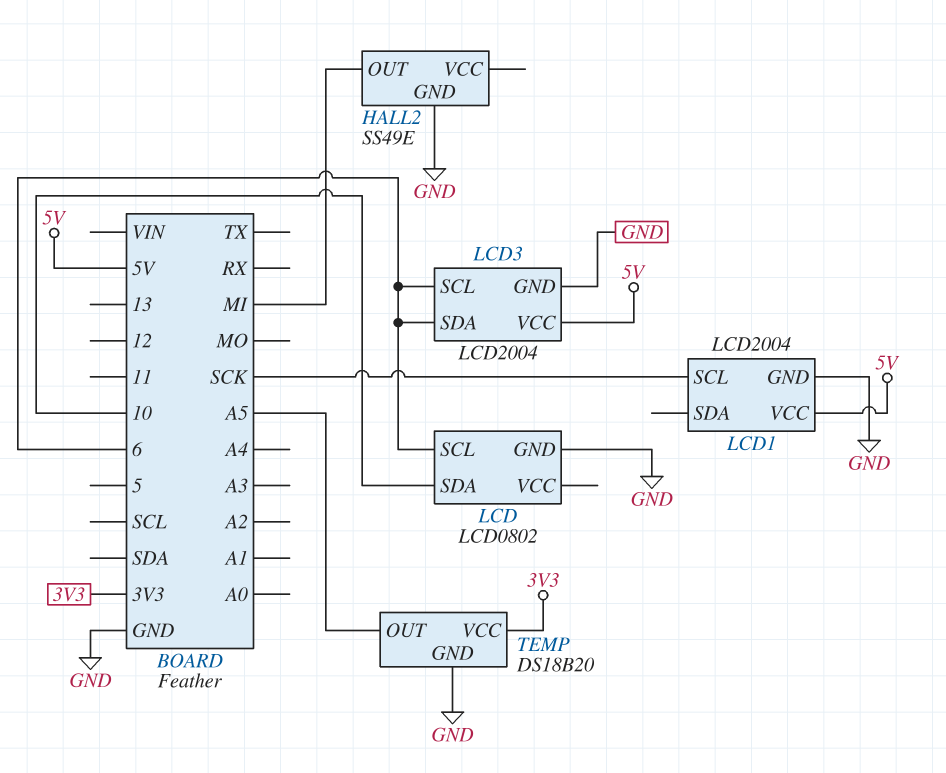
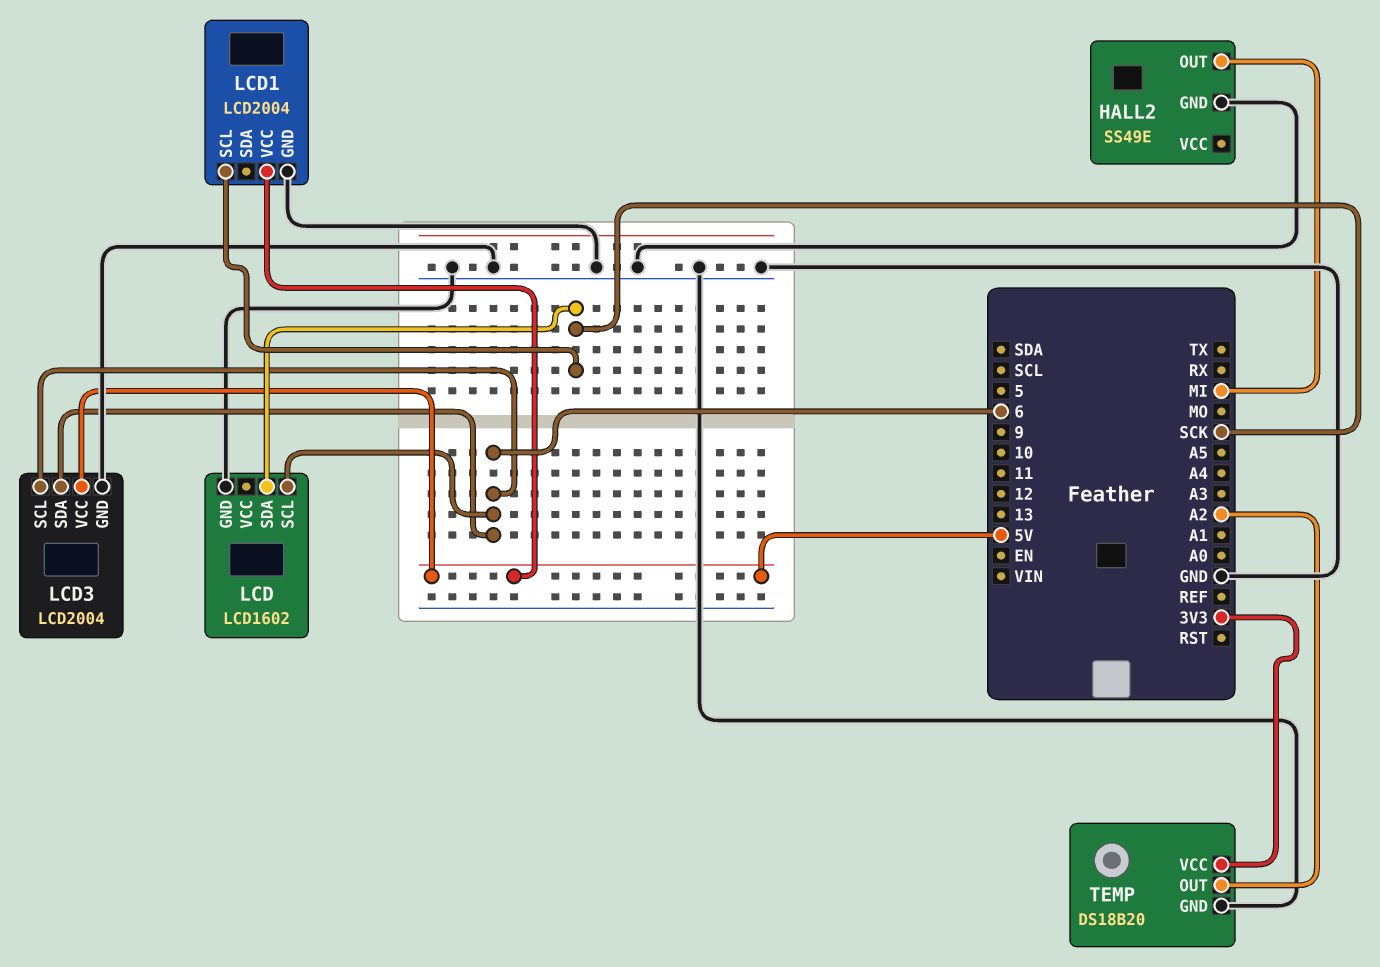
LCD: LCD0802 -> LCD1602
LCD pin SDA: 10 -> SCK
TEMP pin OUT: A5 -> A2

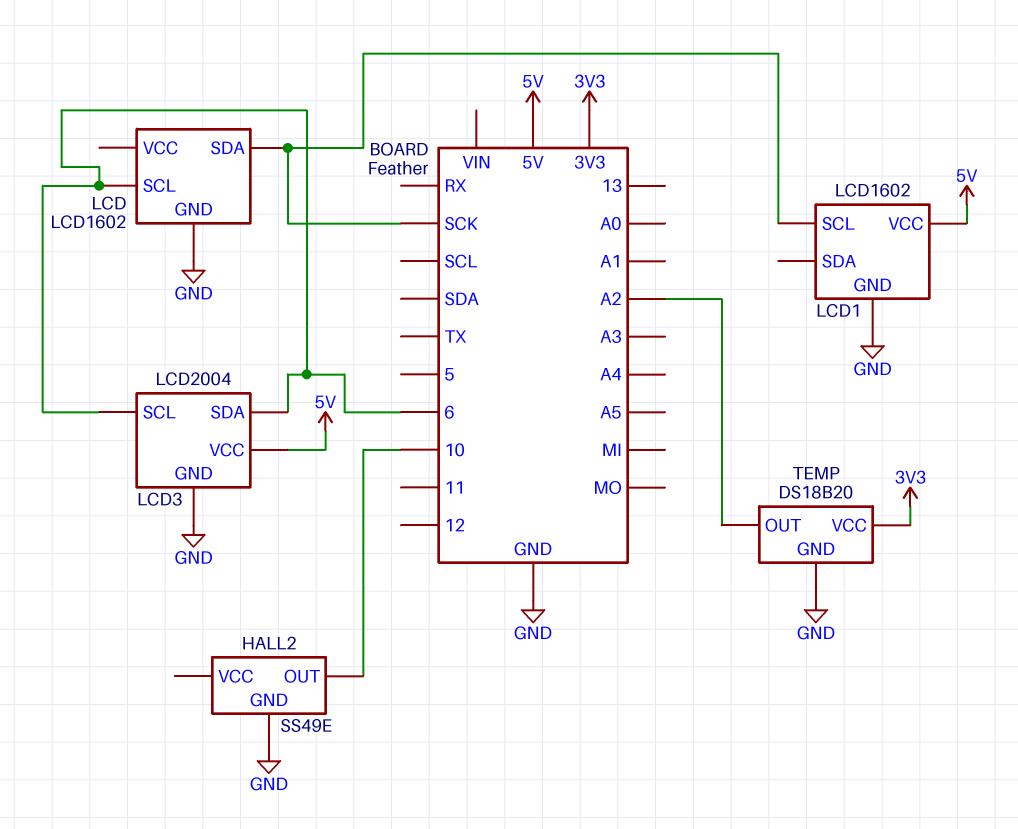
HALL2 pin OUT: MI -> 10
LCD1: LCD2004 -> LCD1602

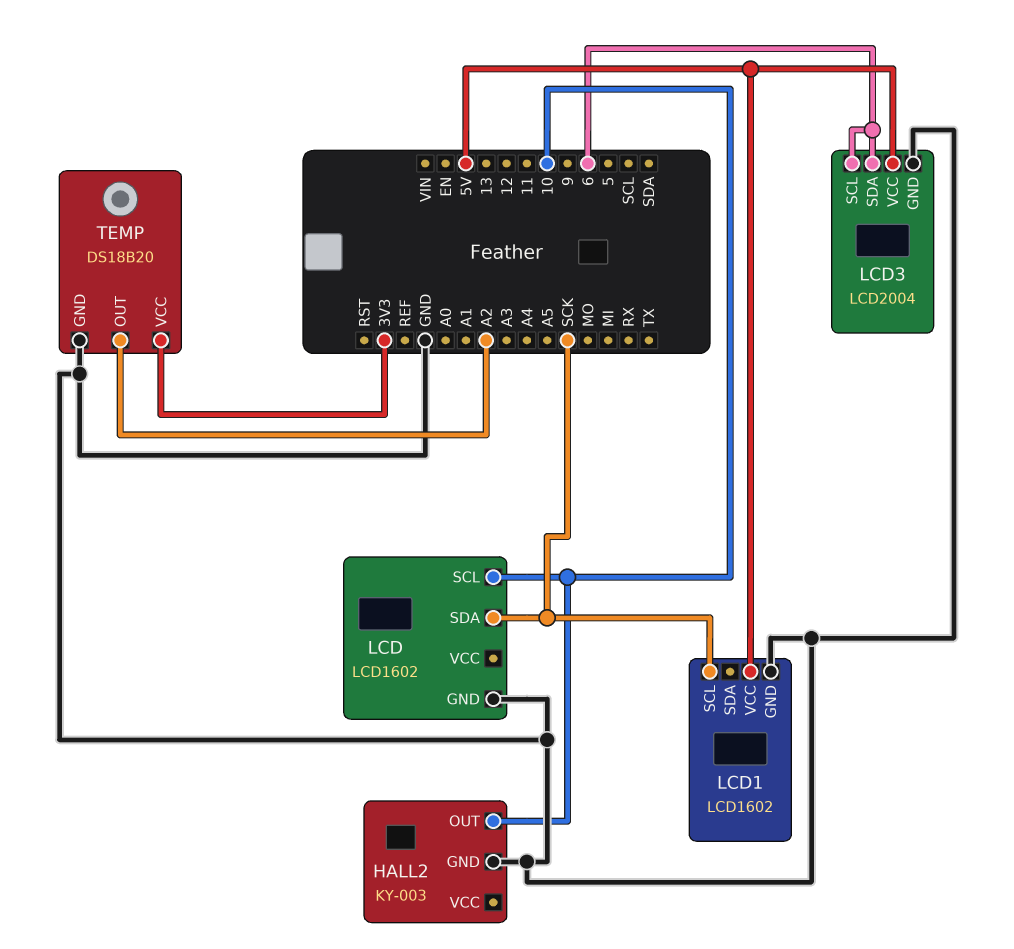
HALL2: SS49E -> KY-003
LCD pin SCL: 6 -> 10

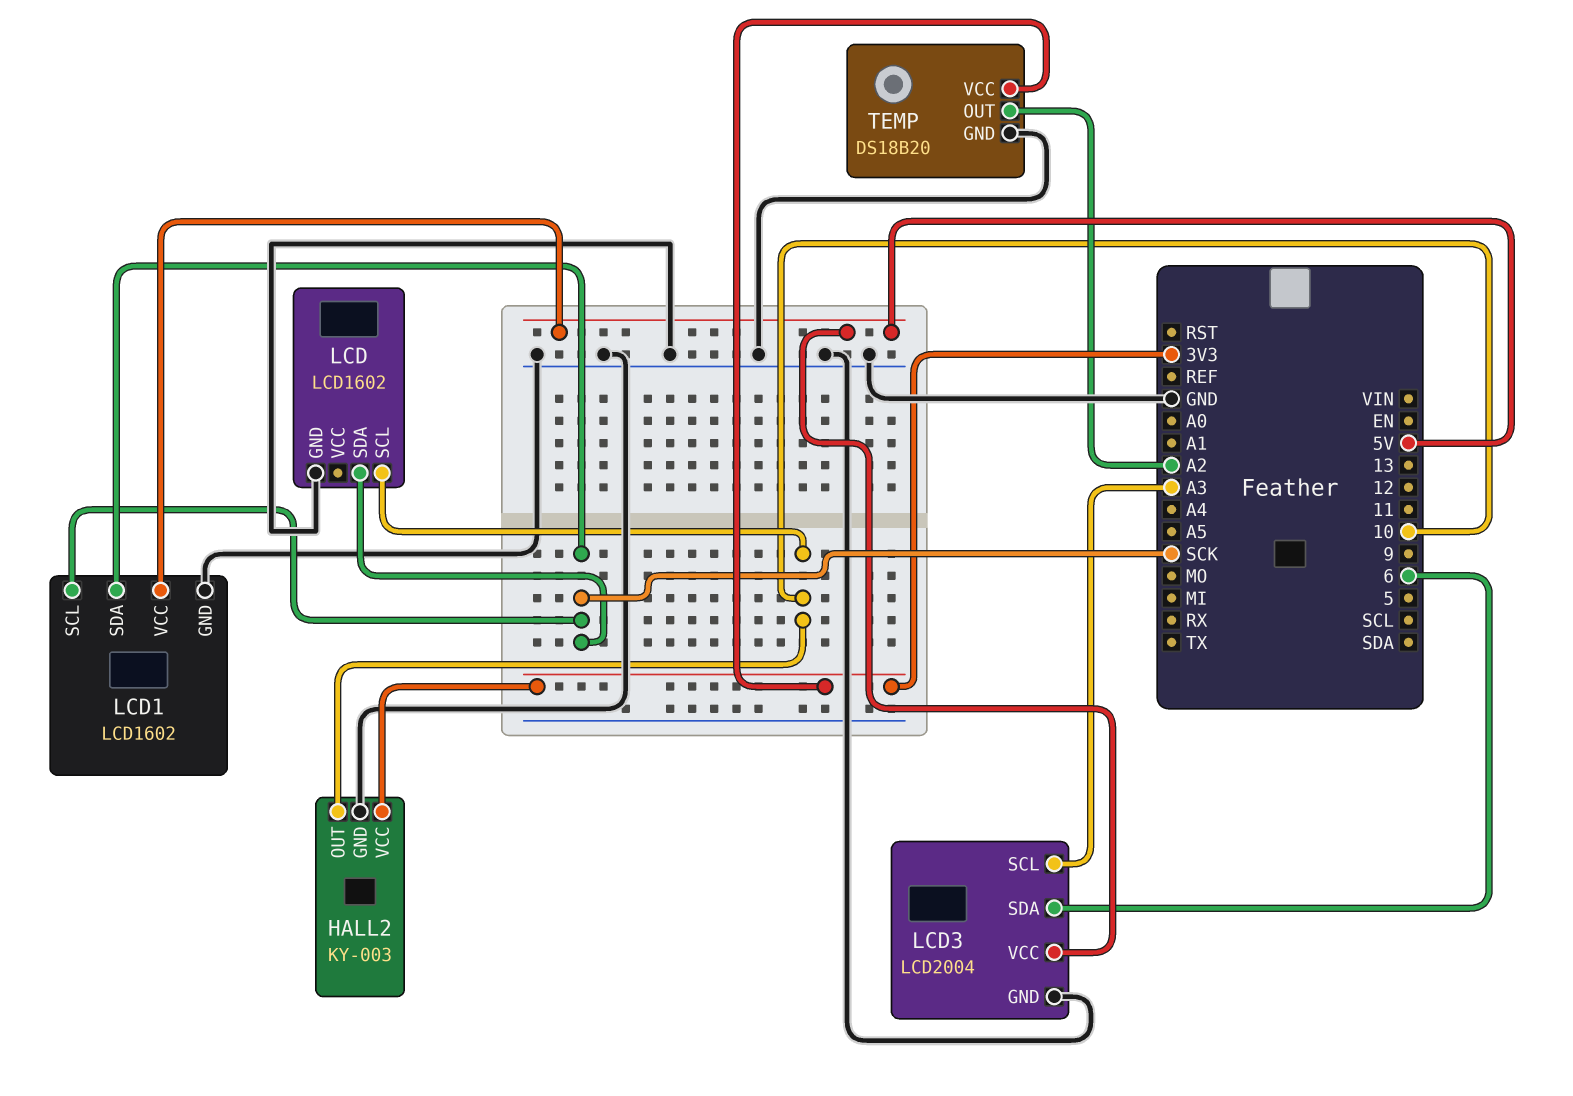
HALL2 pin VCC: none -> 3V3
LCD1 pin SDA: none -> SCK
LCD3 pin SCL: 6 -> A3

